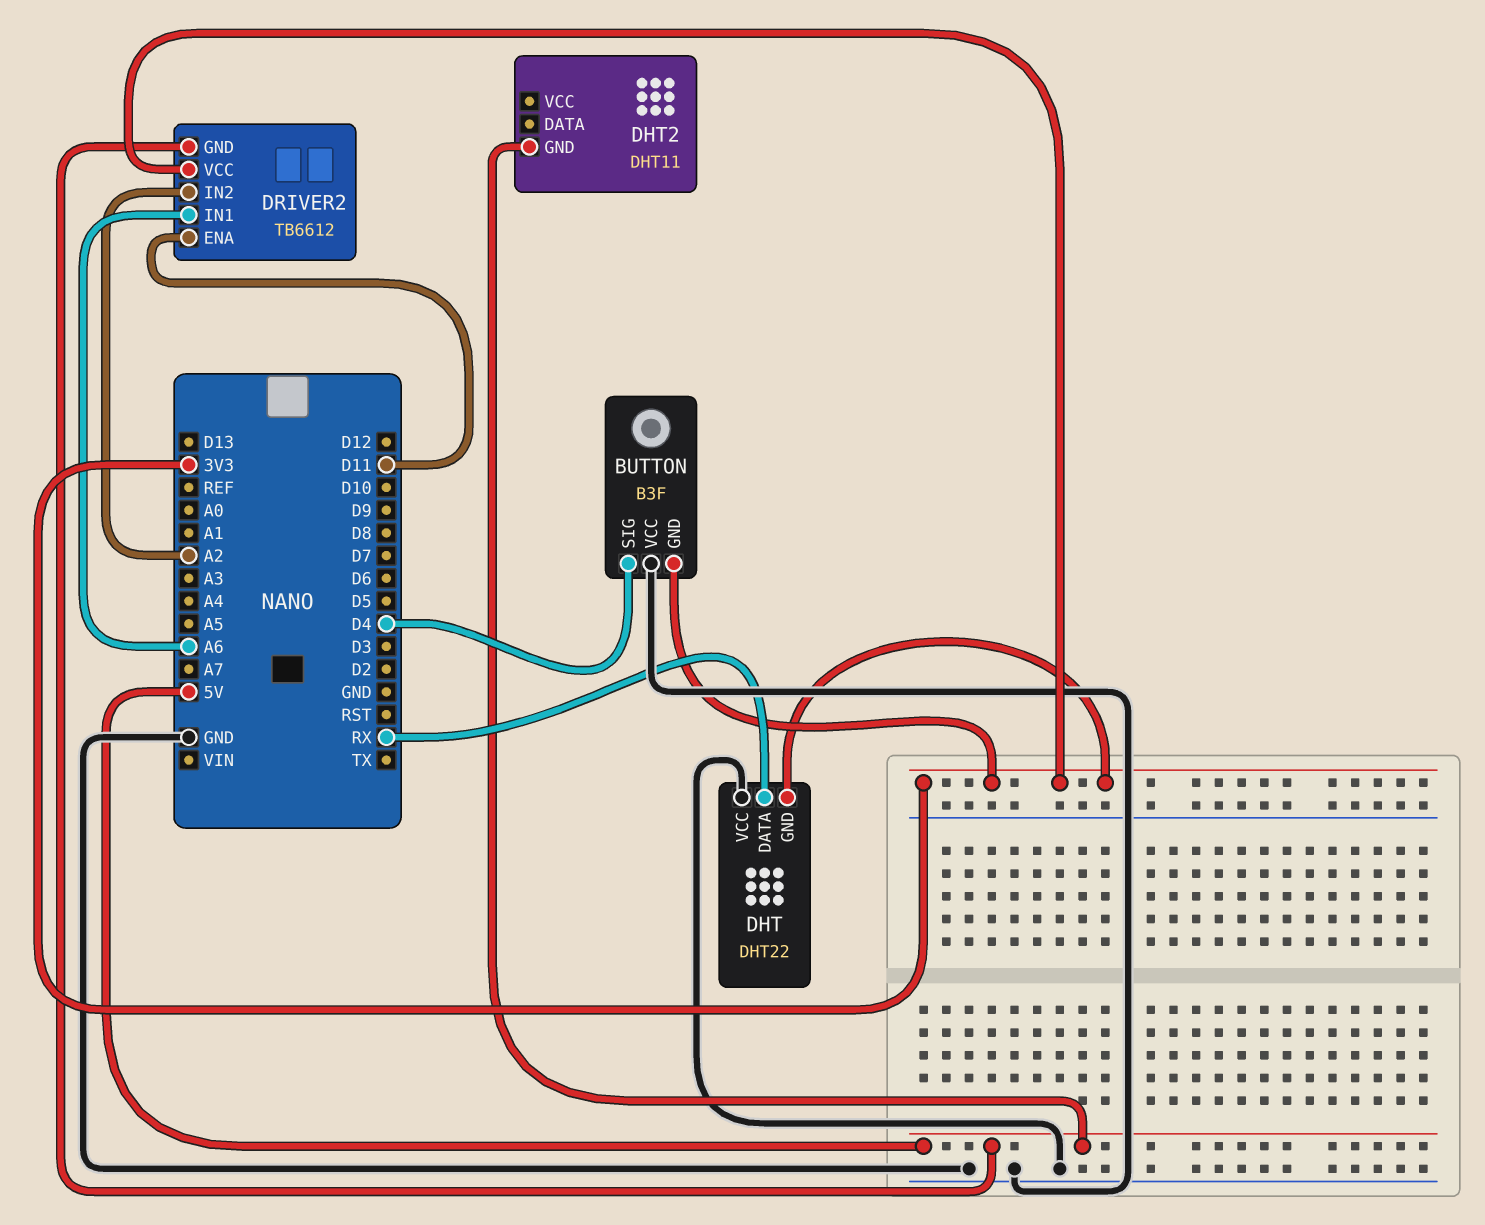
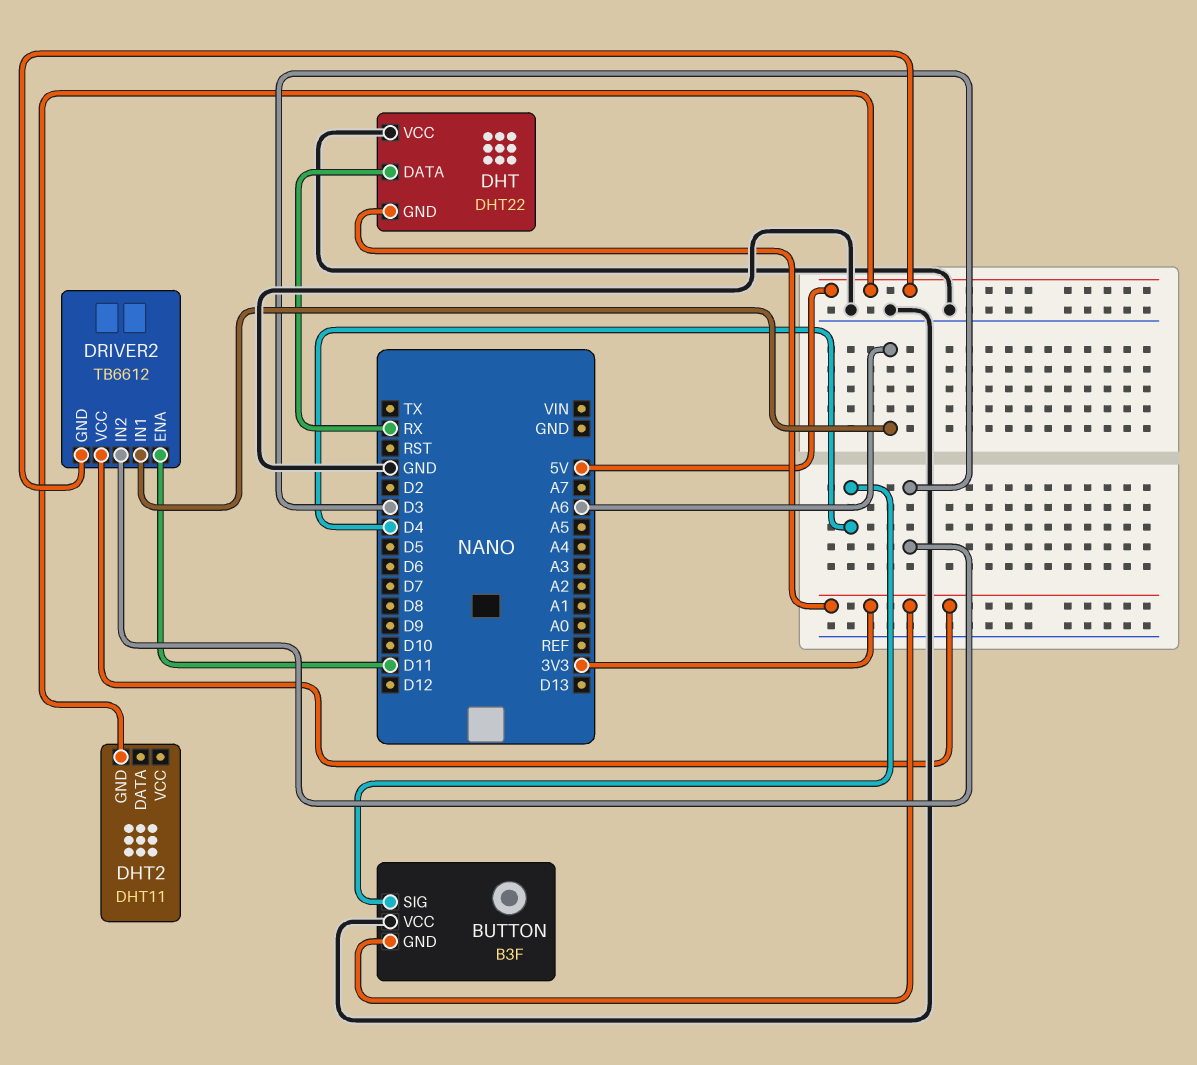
DRIVER2 pin IN2: A2 -> D3

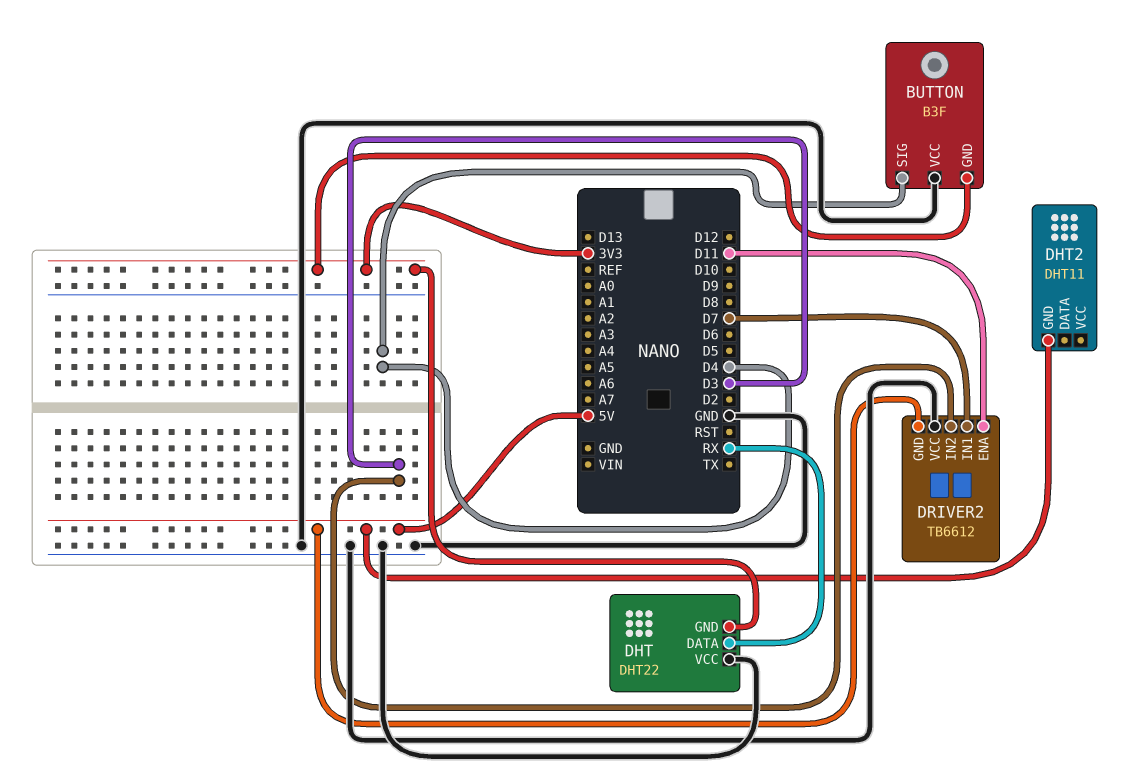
DRIVER2 pin IN1: A6 -> D7
DRIVER2 pin VCC: 3V3 -> GND

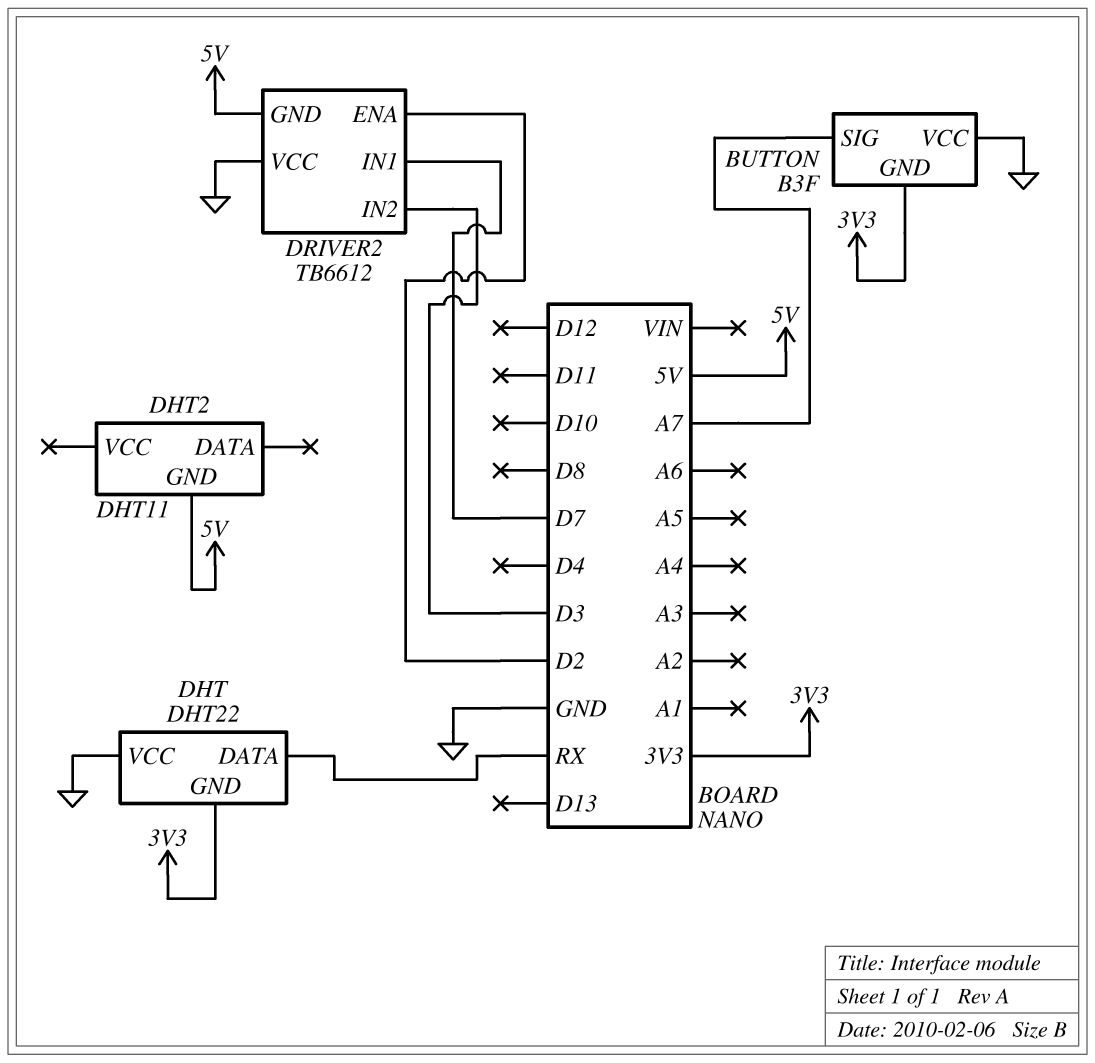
BUTTON pin SIG: D4 -> A7
DRIVER2 pin ENA: D11 -> D2

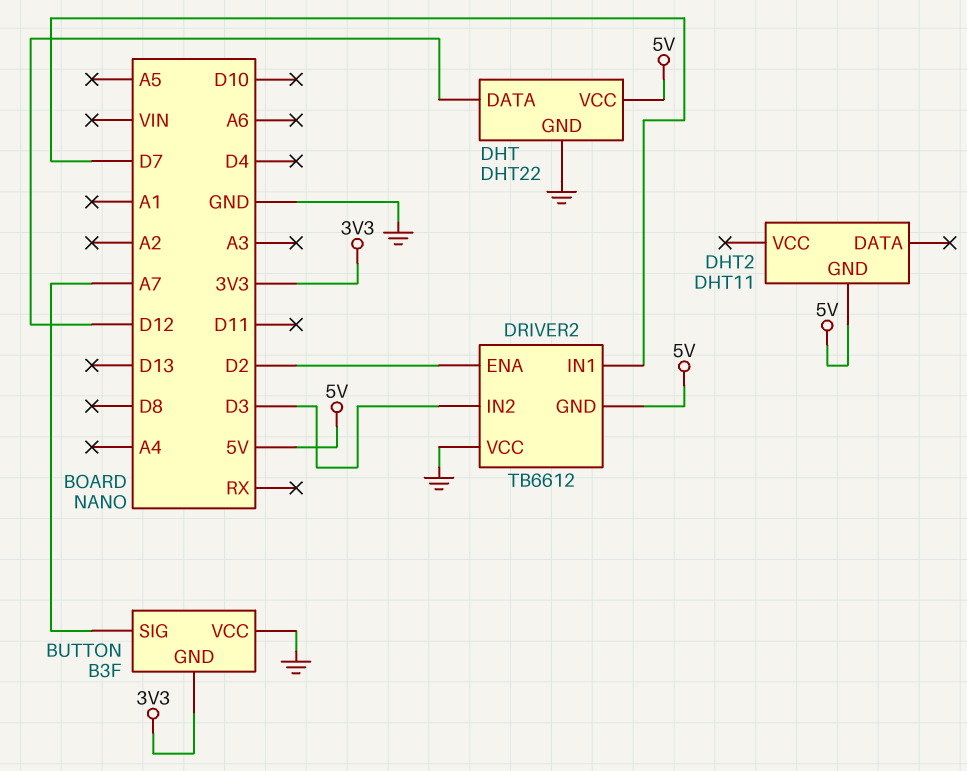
DHT pin DATA: RX -> D12
DHT pin GND: 3V3 -> GND
DHT pin VCC: GND -> 5V

